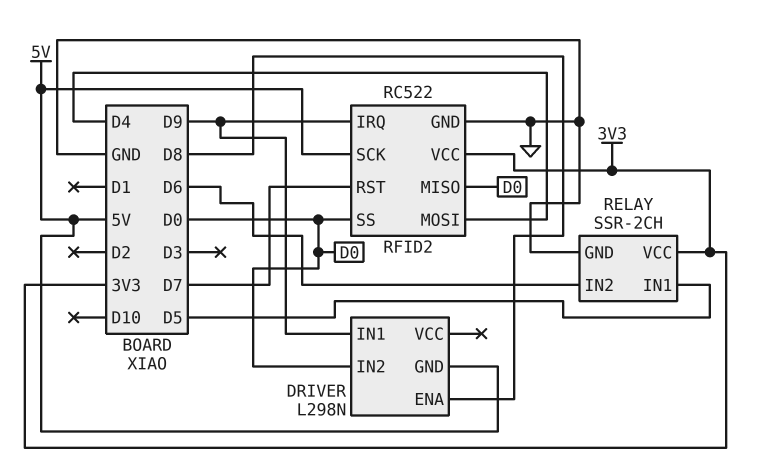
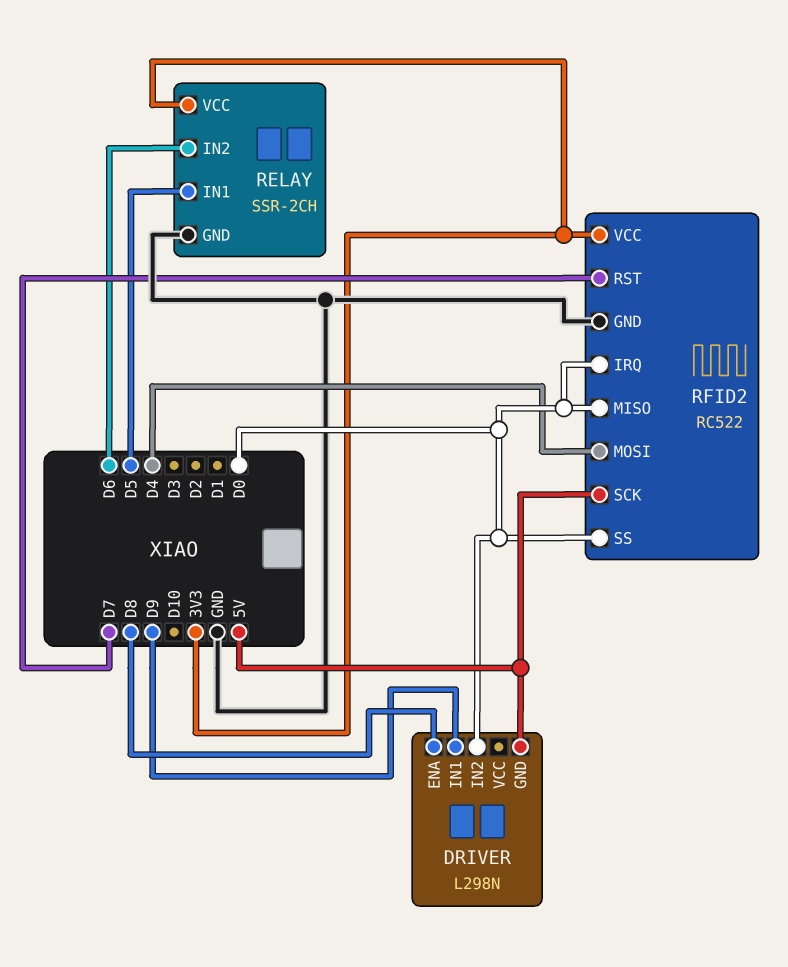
RFID2 pin IRQ: D9 -> D0

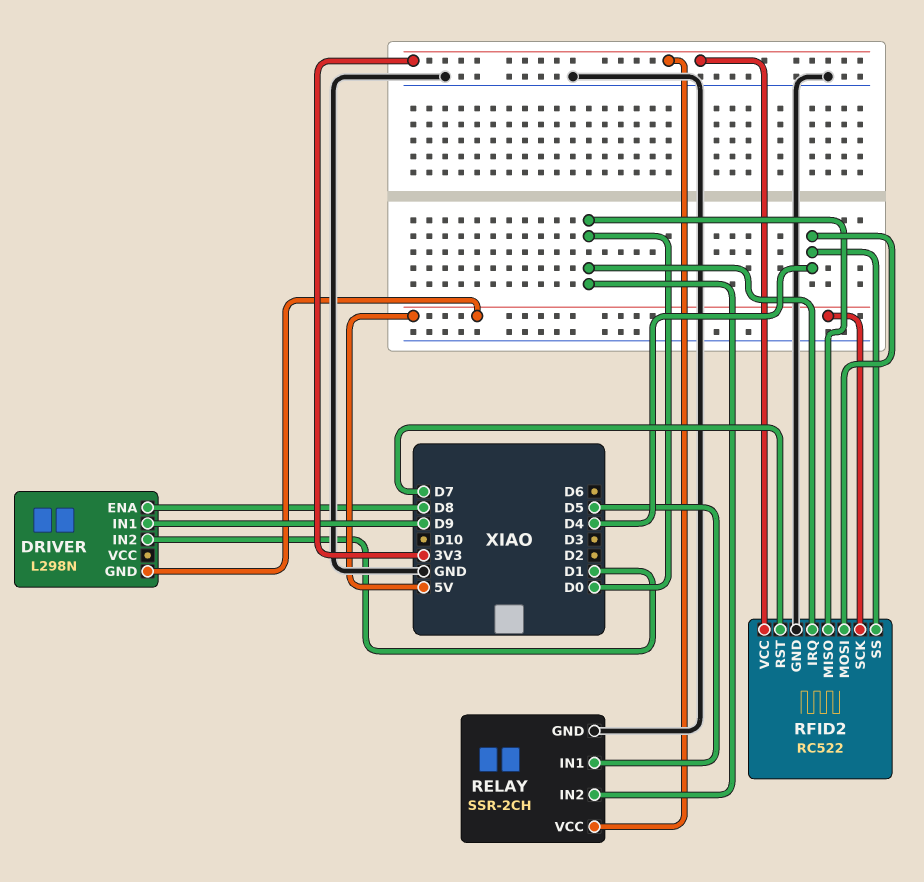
DRIVER pin IN2: D0 -> D1
RELAY pin IN2: D6 -> D0
RFID2 pin SS: D0 -> D4

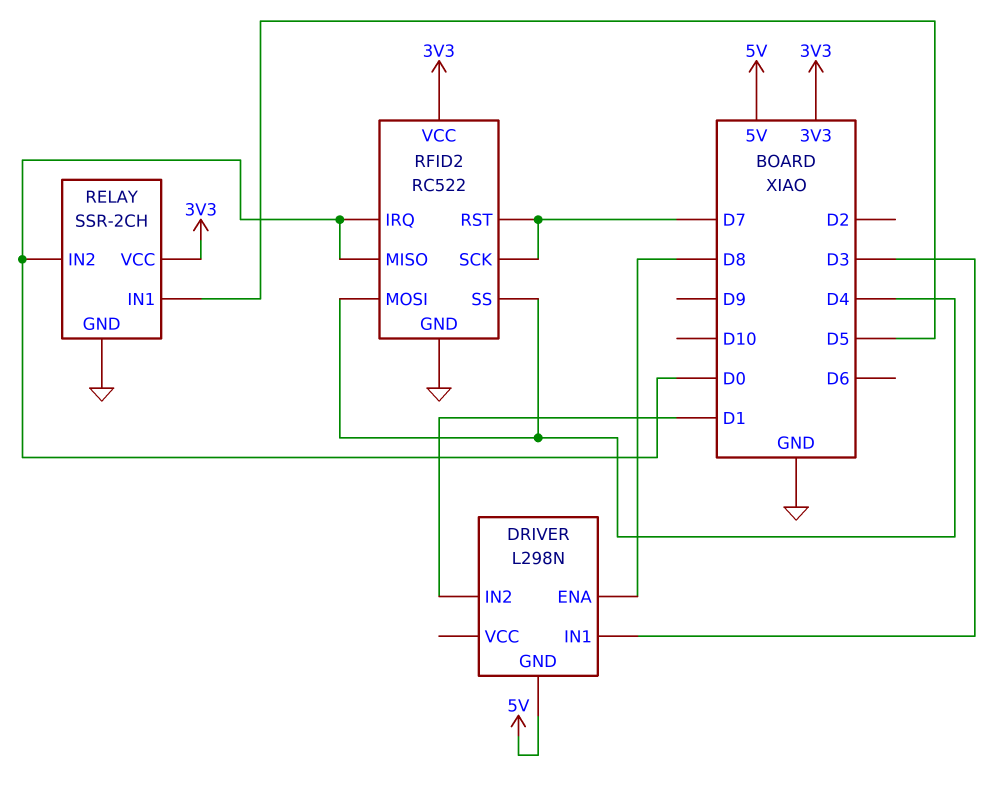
DRIVER pin IN1: D9 -> D3
RFID2 pin SCK: 5V -> D7

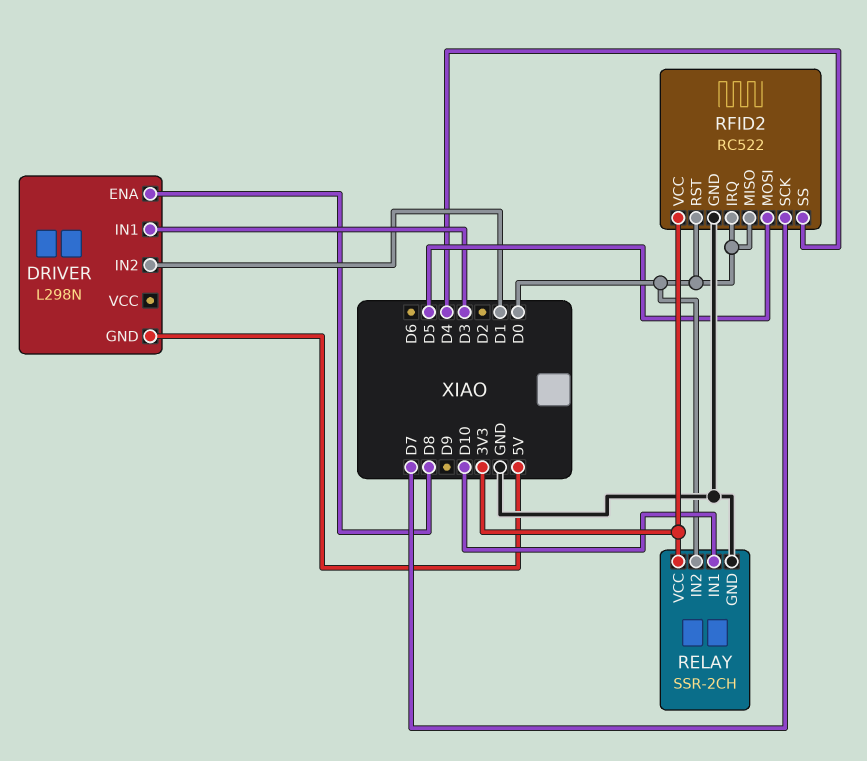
RELAY pin IN1: D5 -> D10
RFID2 pin MOSI: D4 -> D5
RFID2 pin RST: D7 -> D0

